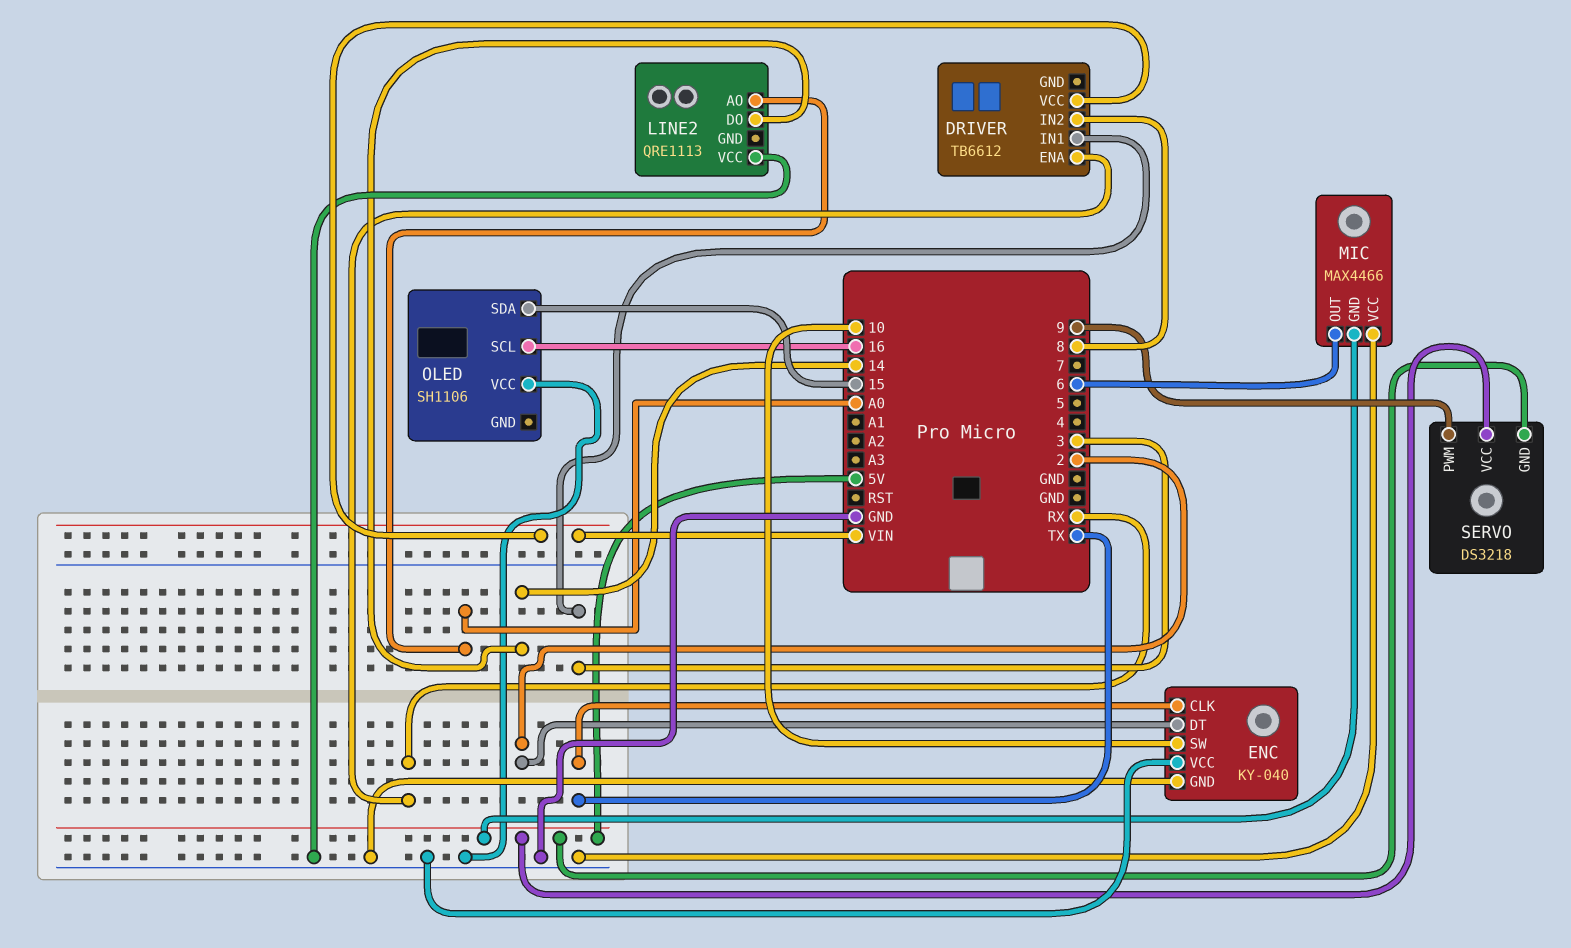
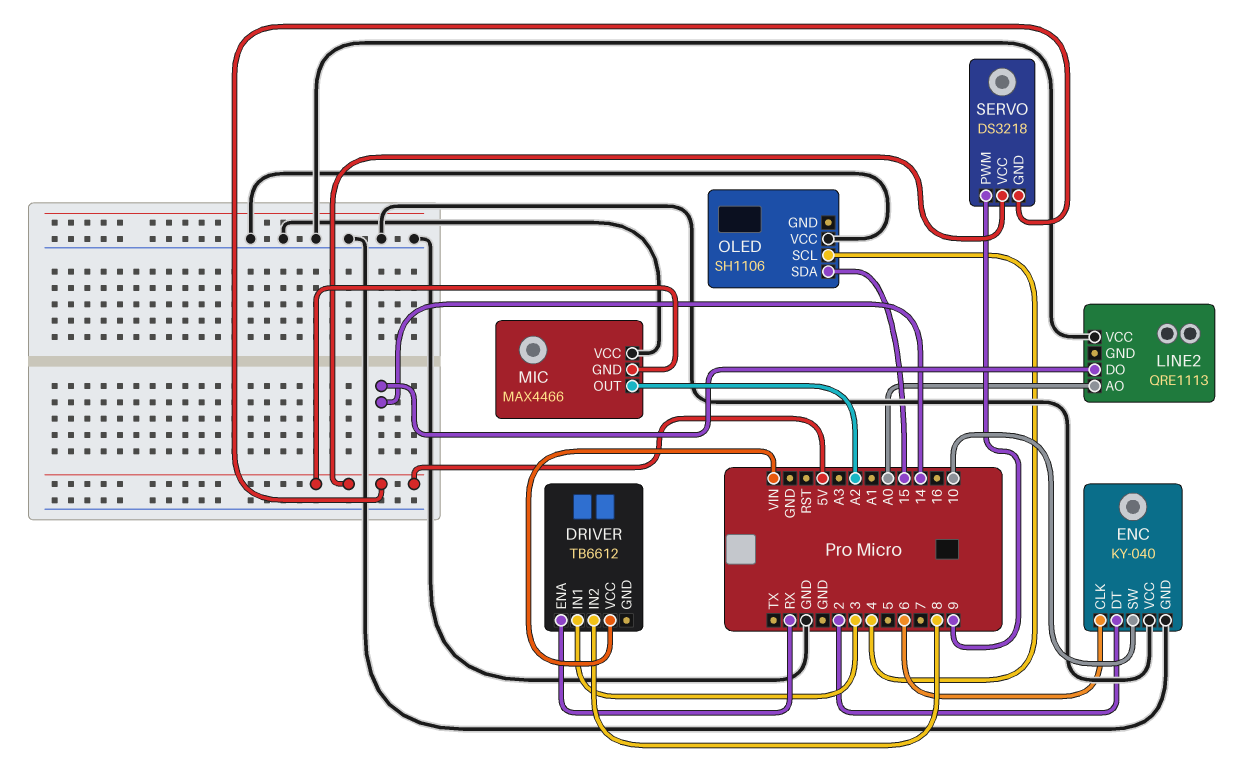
ENC pin CLK: TX -> 6
MIC pin OUT: 6 -> A2
OLED pin SCL: 16 -> 4

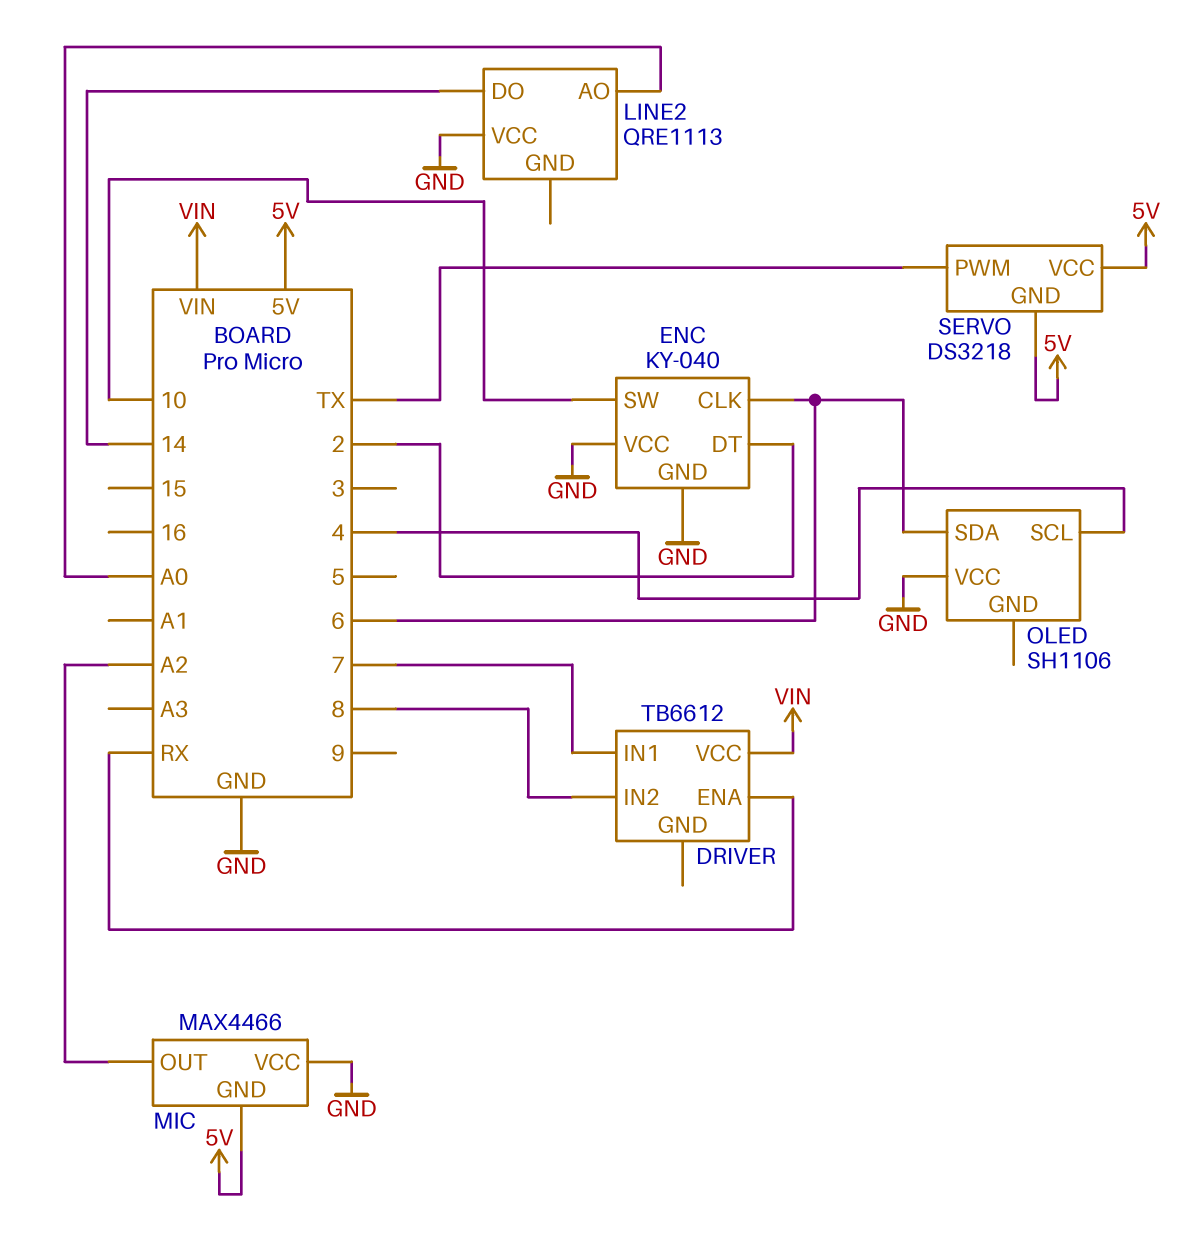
DRIVER pin IN1: 3 -> 7
OLED pin SDA: 15 -> 6
SERVO pin PWM: 9 -> TX

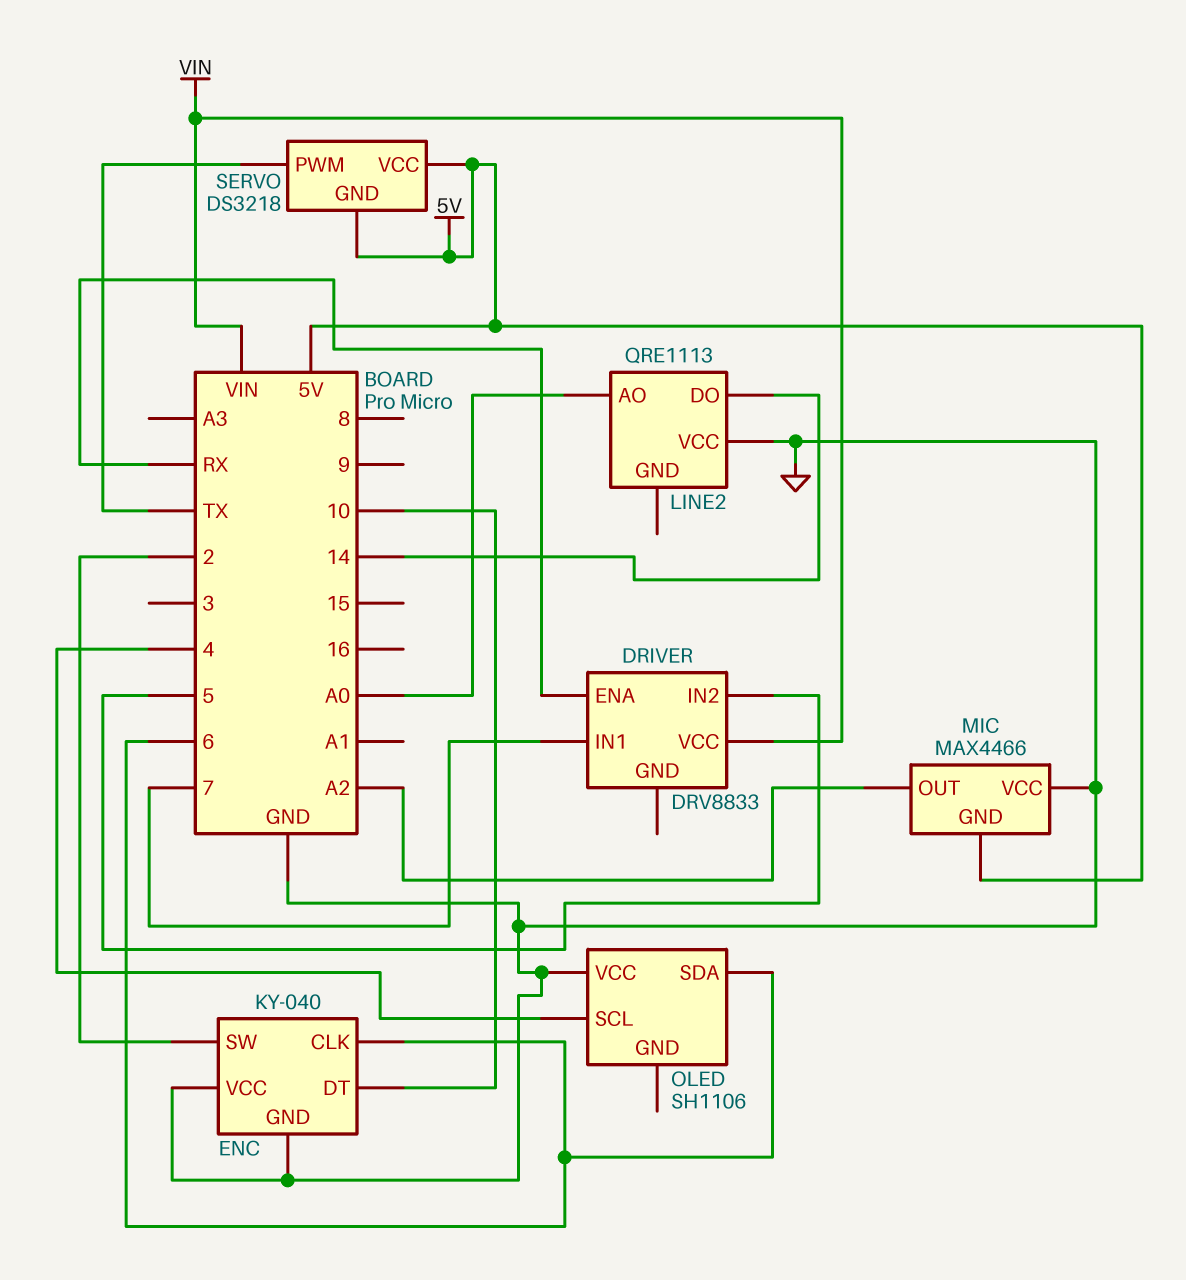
DRIVER: TB6612 -> DRV8833
DRIVER pin IN2: 8 -> 5
ENC pin DT: 2 -> 10
ENC pin SW: 10 -> 2

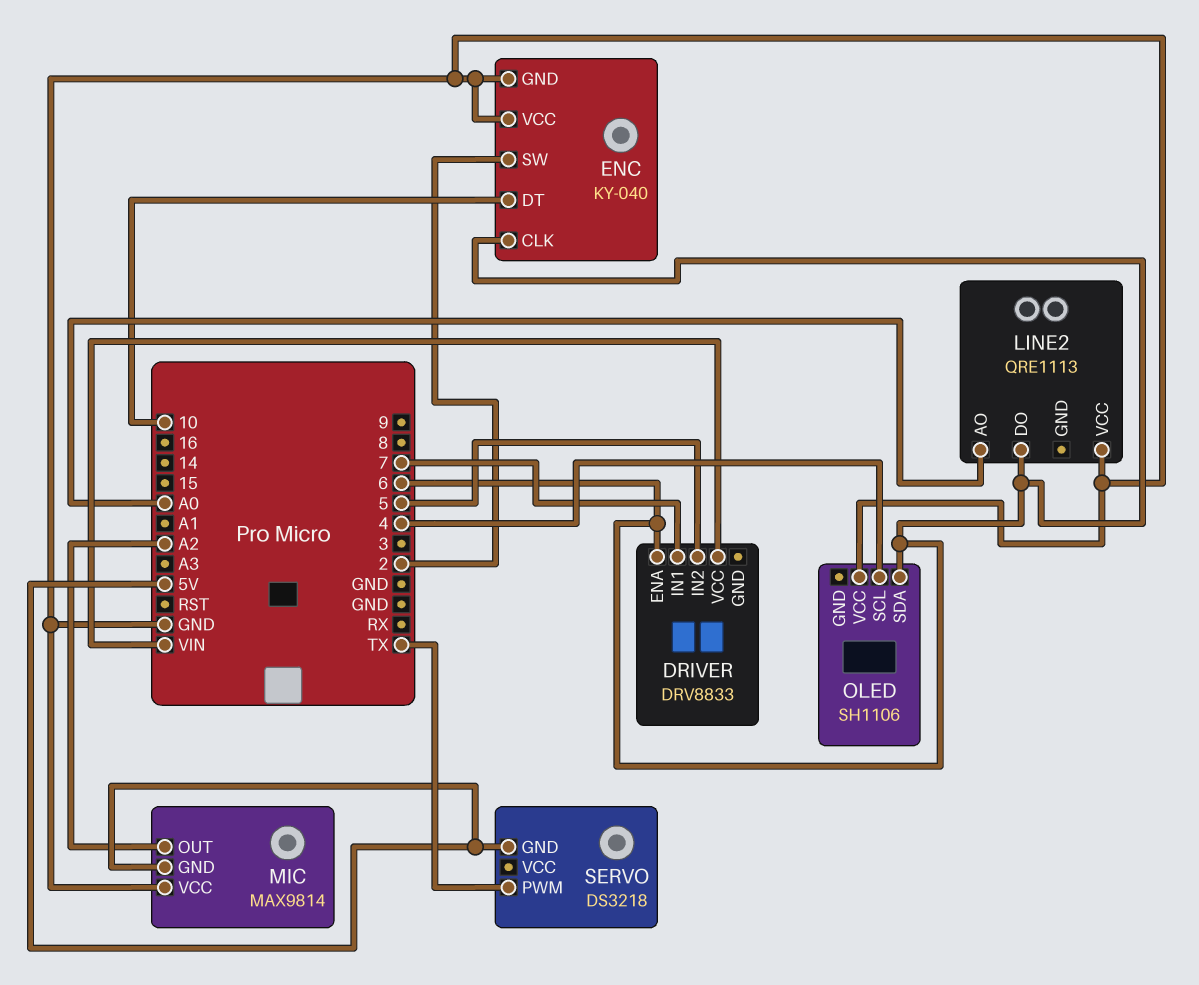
DRIVER pin ENA: RX -> 6
LINE2 pin DO: 14 -> 6
MIC: MAX4466 -> MAX9814
SERVO pin VCC: 5V -> none

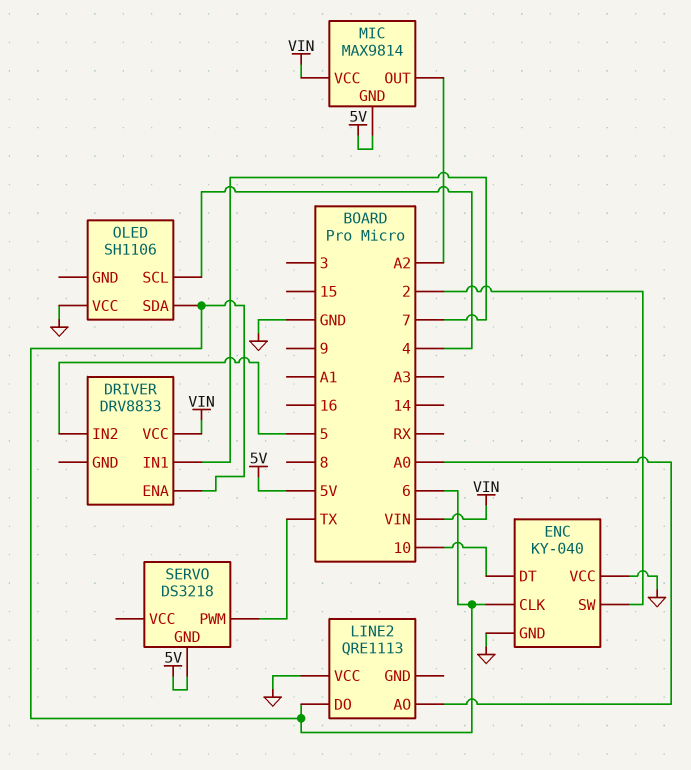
MIC pin VCC: GND -> VIN

